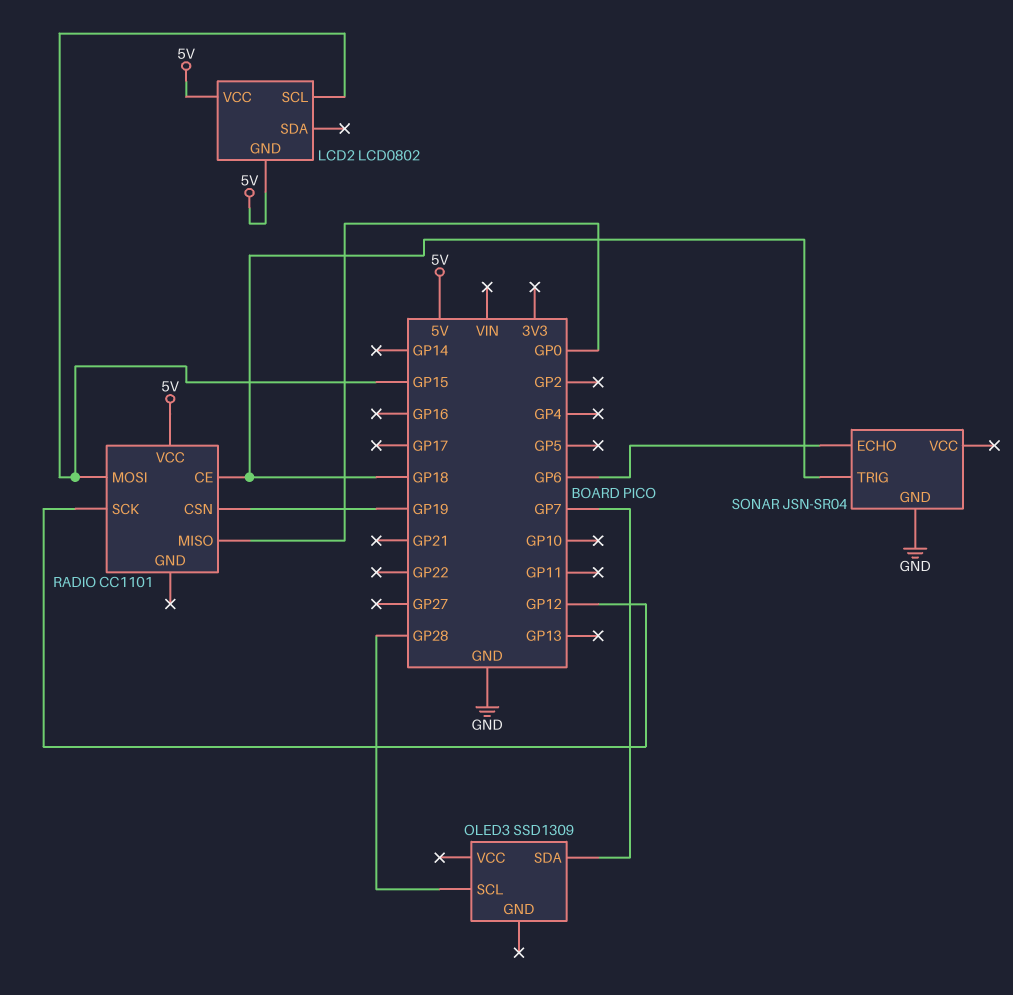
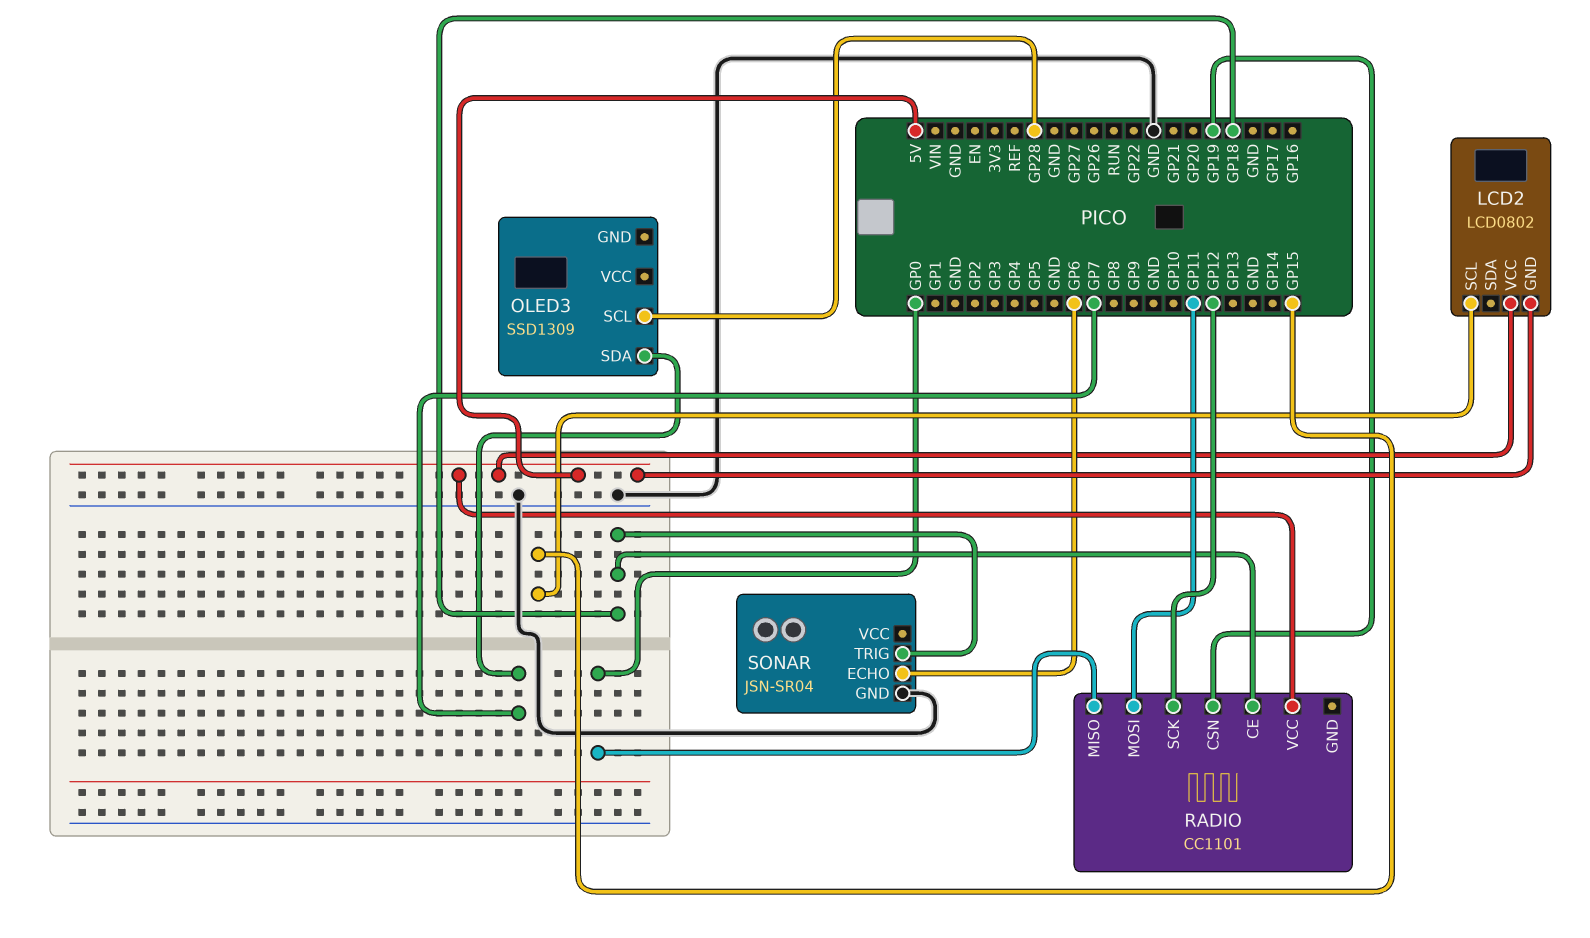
RADIO pin MOSI: GP15 -> GP11

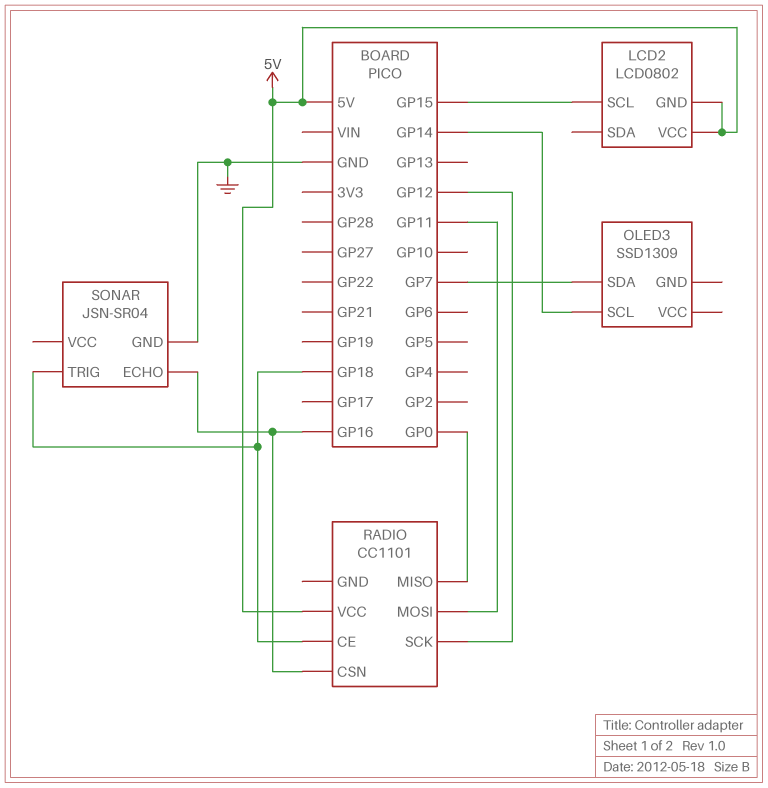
OLED3 pin SCL: GP28 -> GP14
RADIO pin CSN: GP19 -> GP16
SONAR pin ECHO: GP6 -> GP16

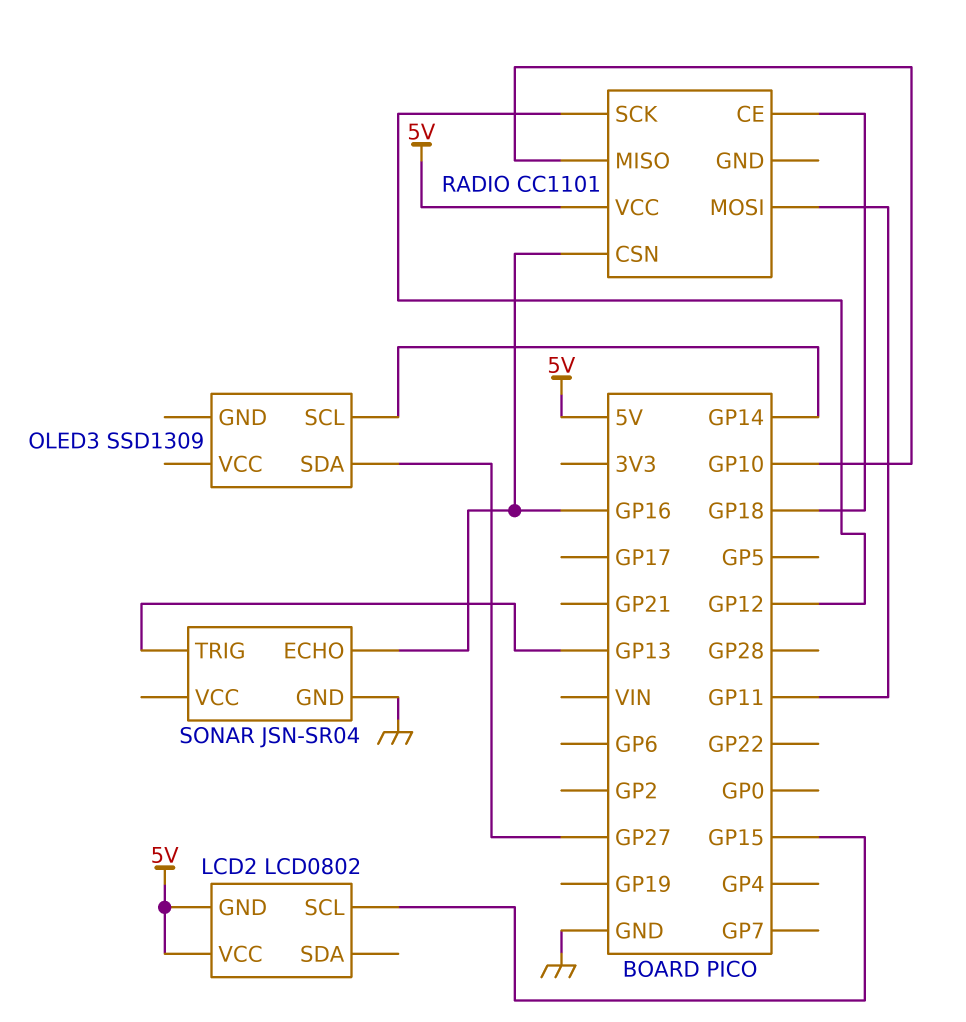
OLED3 pin SDA: GP7 -> GP27
RADIO pin MISO: GP0 -> GP10
SONAR pin TRIG: GP18 -> GP13

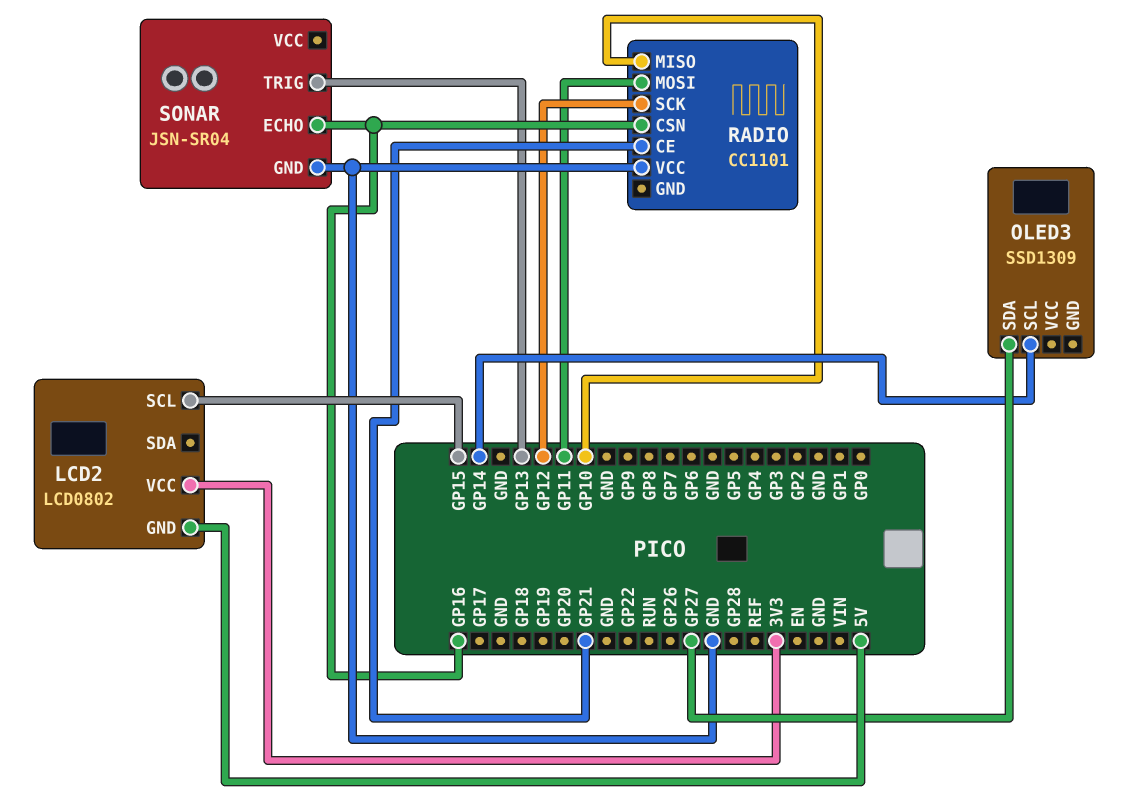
LCD2 pin VCC: 5V -> 3V3
RADIO pin CE: GP18 -> GP21
RADIO pin VCC: 5V -> GND

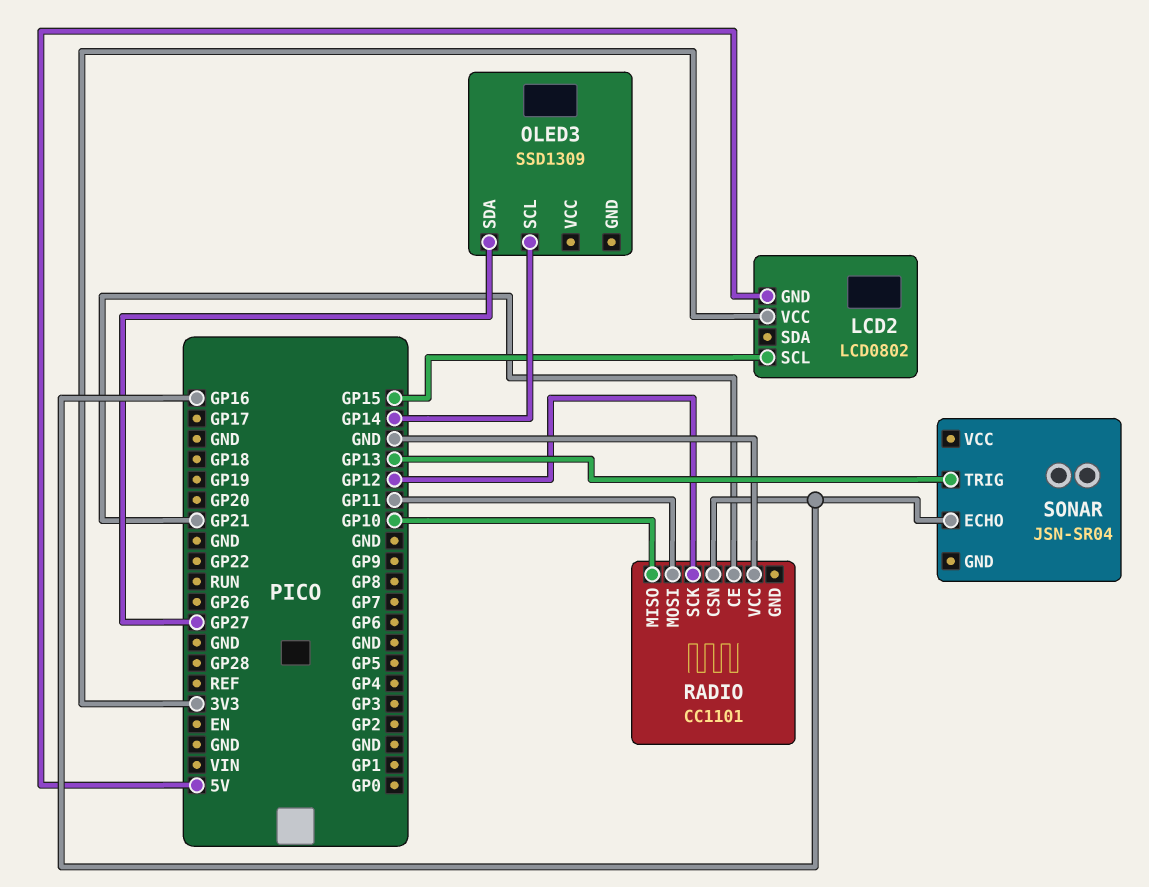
SONAR pin GND: GND -> none

